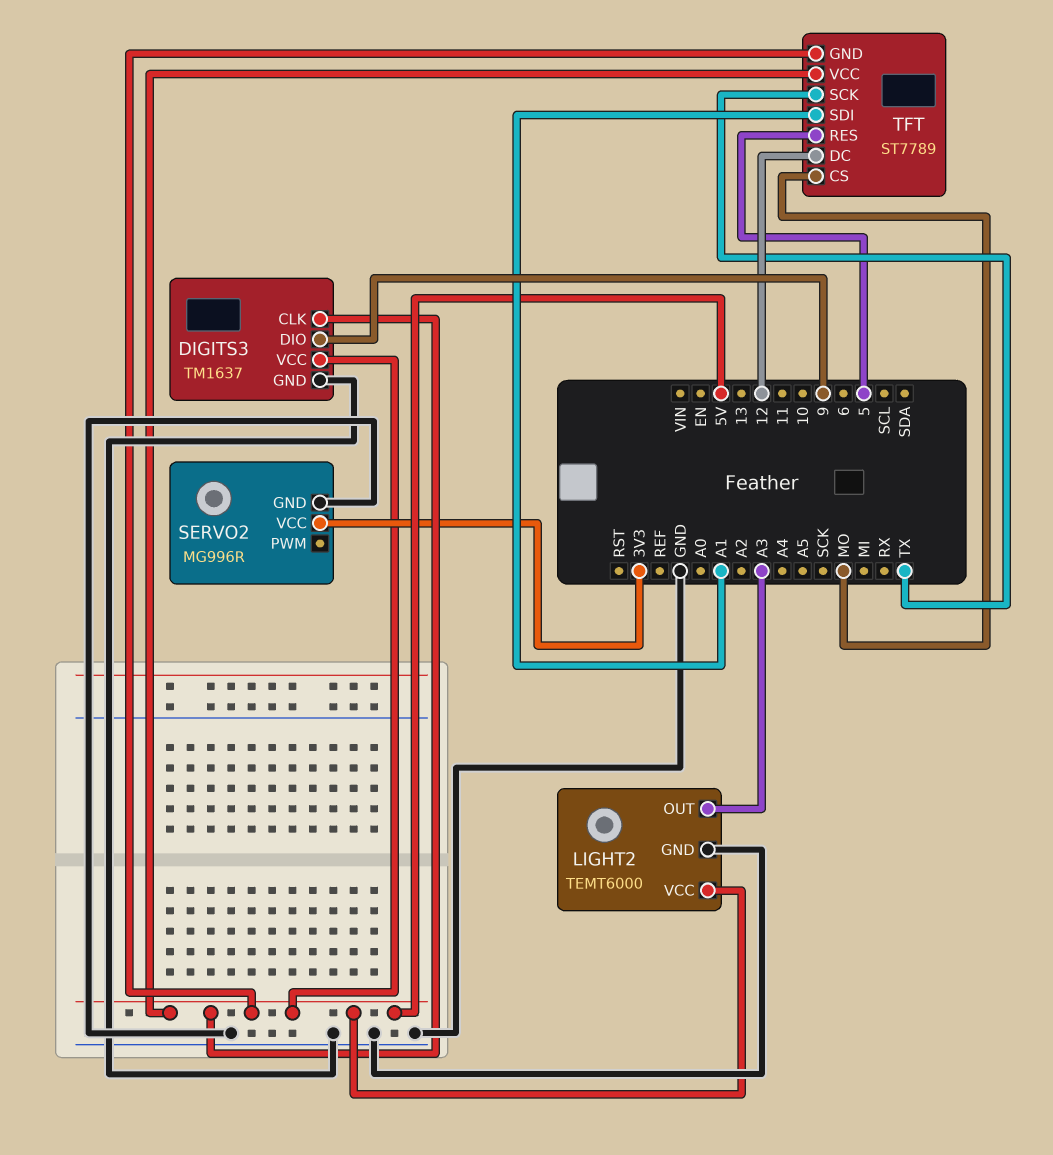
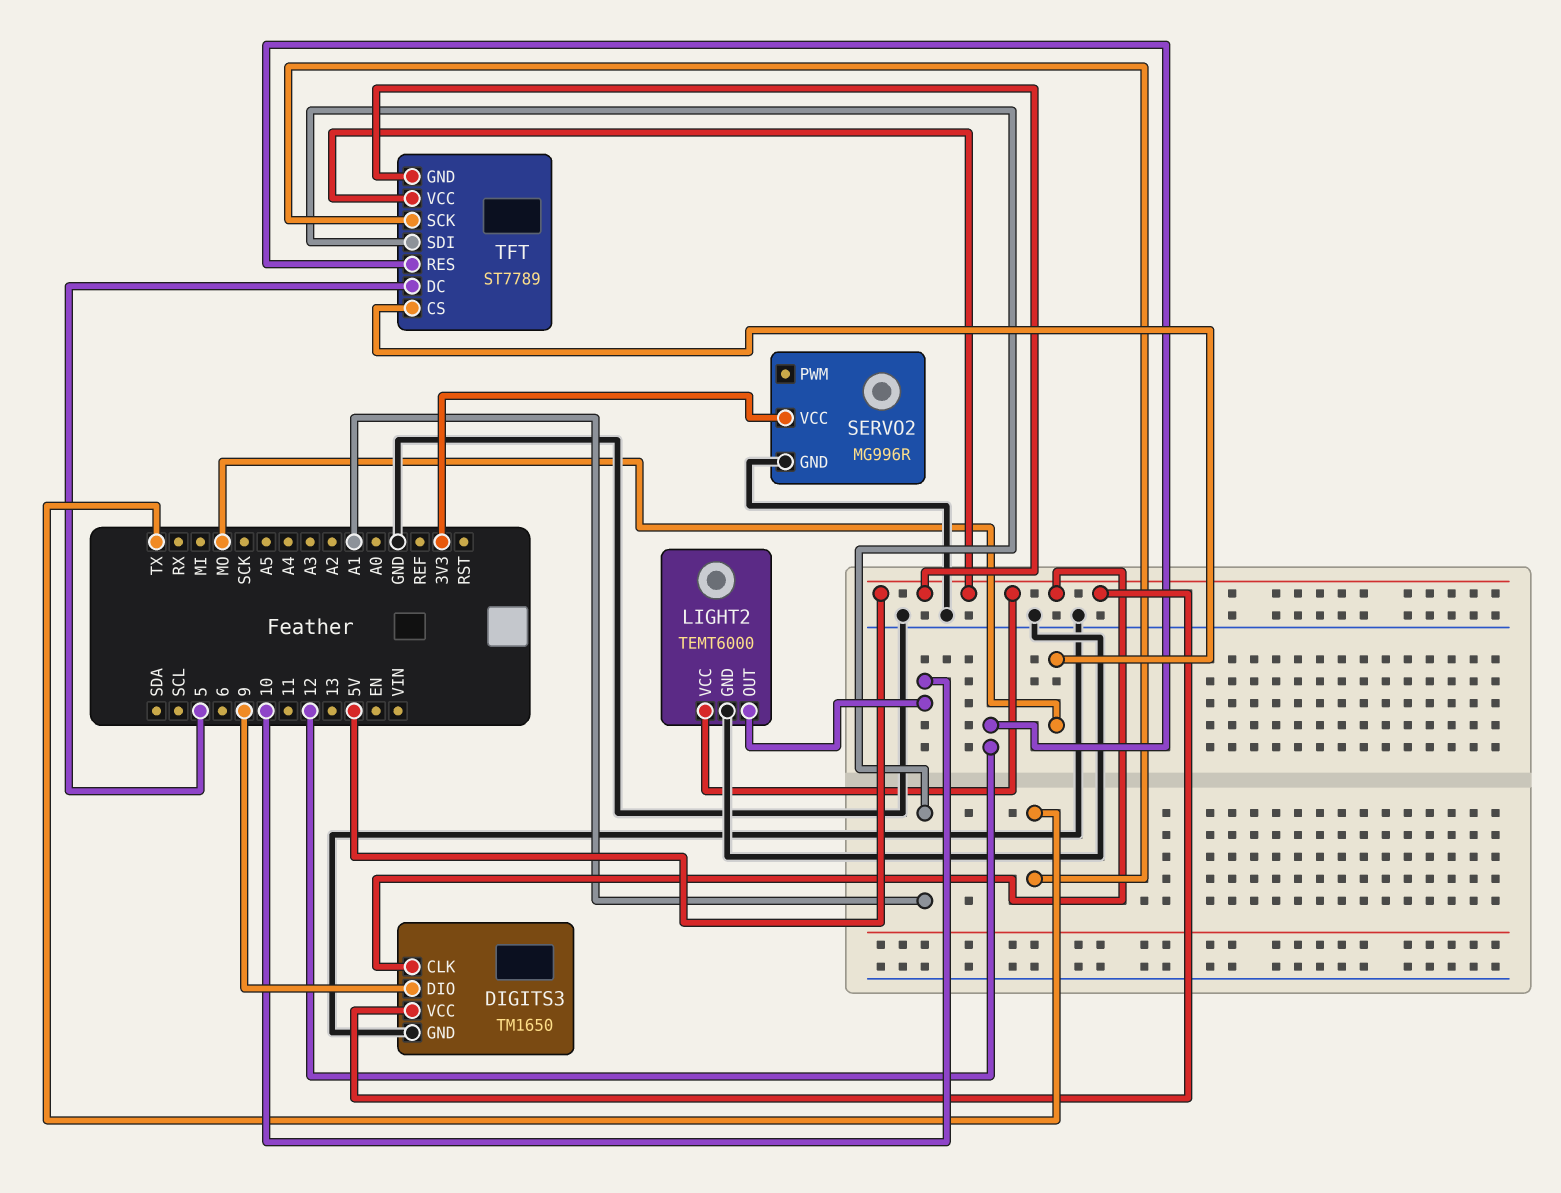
DIGITS3: TM1637 -> TM1650
LIGHT2 pin OUT: A3 -> 10
TFT pin DC: 12 -> 5
TFT pin RES: 5 -> 12

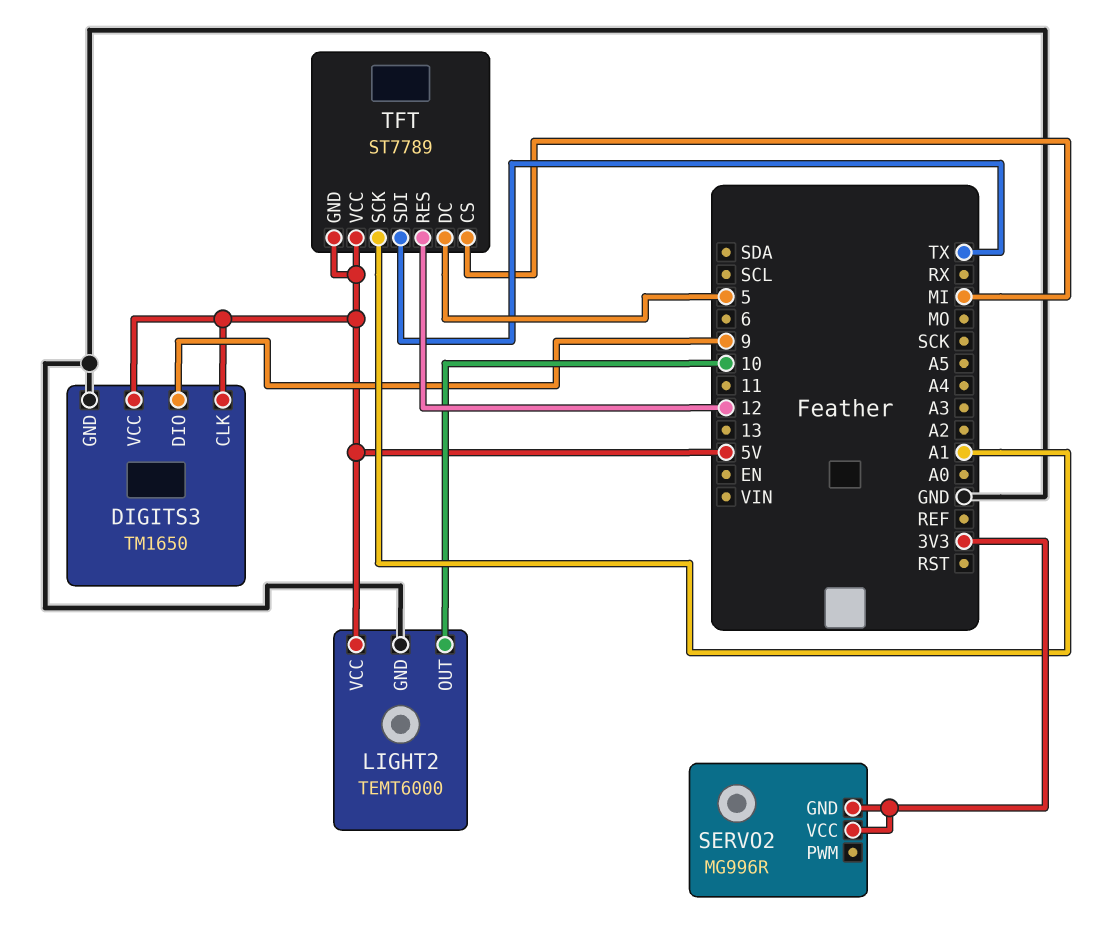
SERVO2 pin GND: GND -> 3V3
TFT pin CS: MO -> MI
TFT pin SCK: TX -> A1
TFT pin SDI: A1 -> TX

